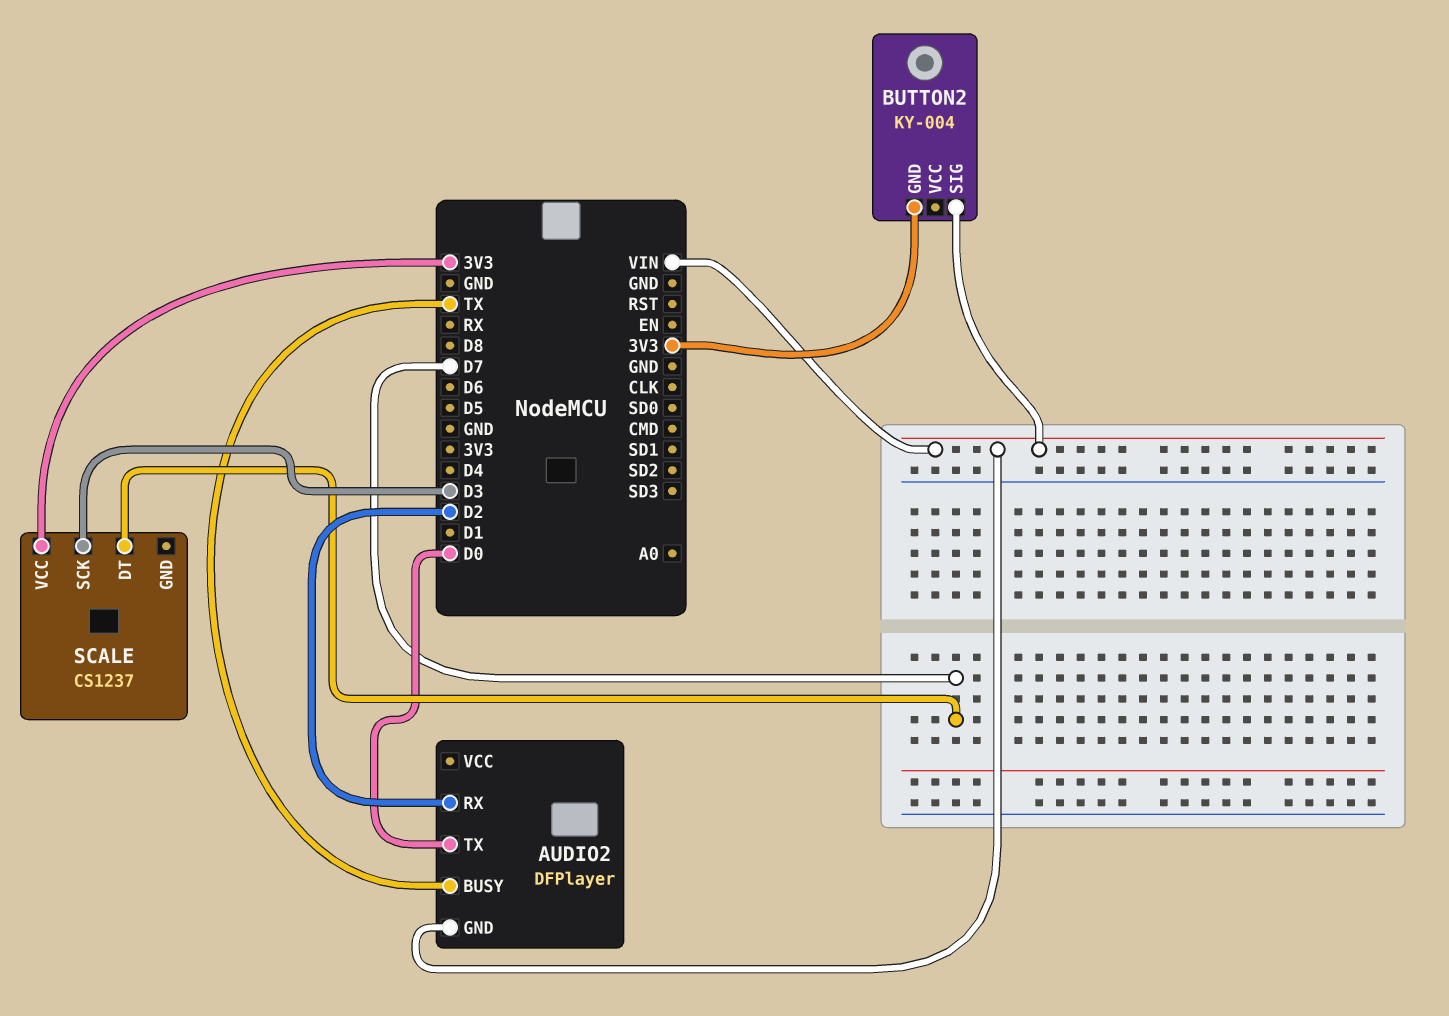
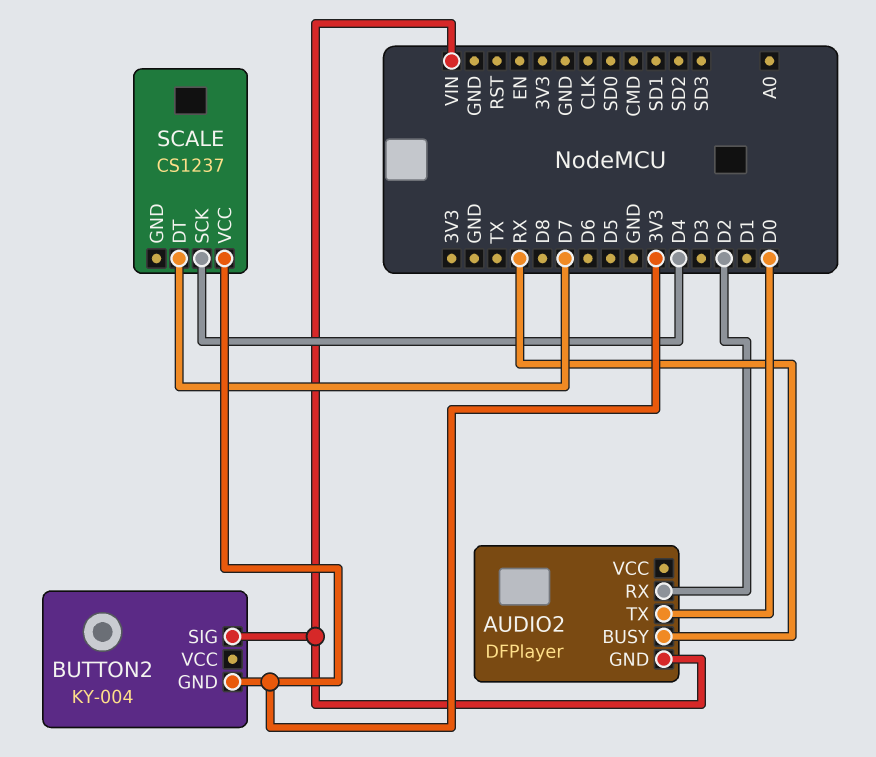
AUDIO2 pin BUSY: TX -> RX
SCALE pin SCK: D3 -> D4

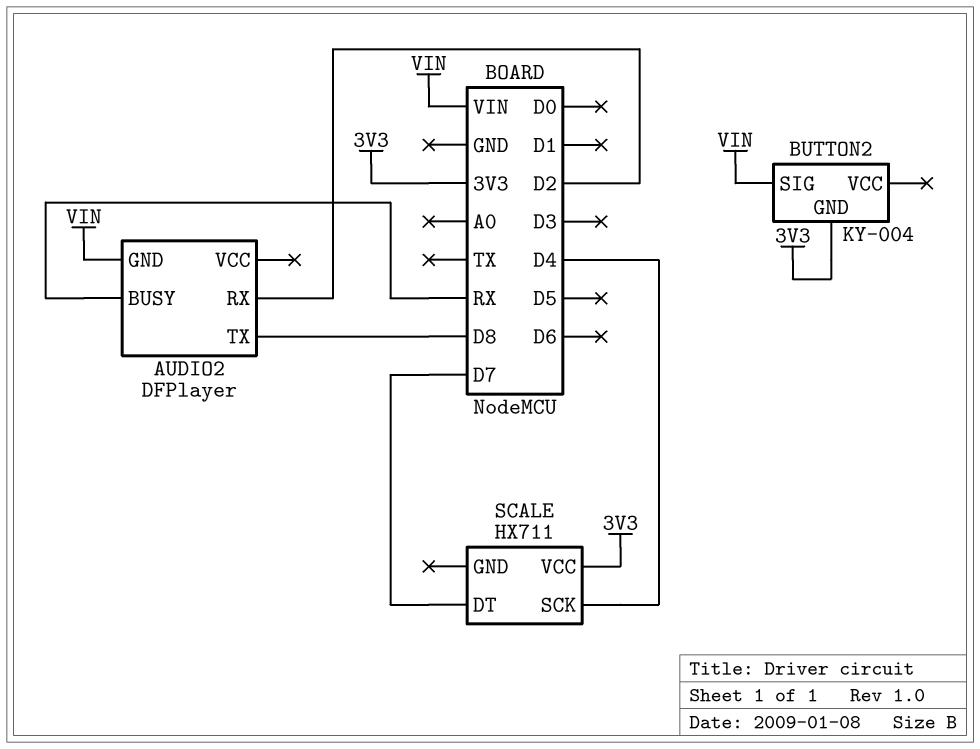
AUDIO2 pin TX: D0 -> D8
SCALE: CS1237 -> HX711

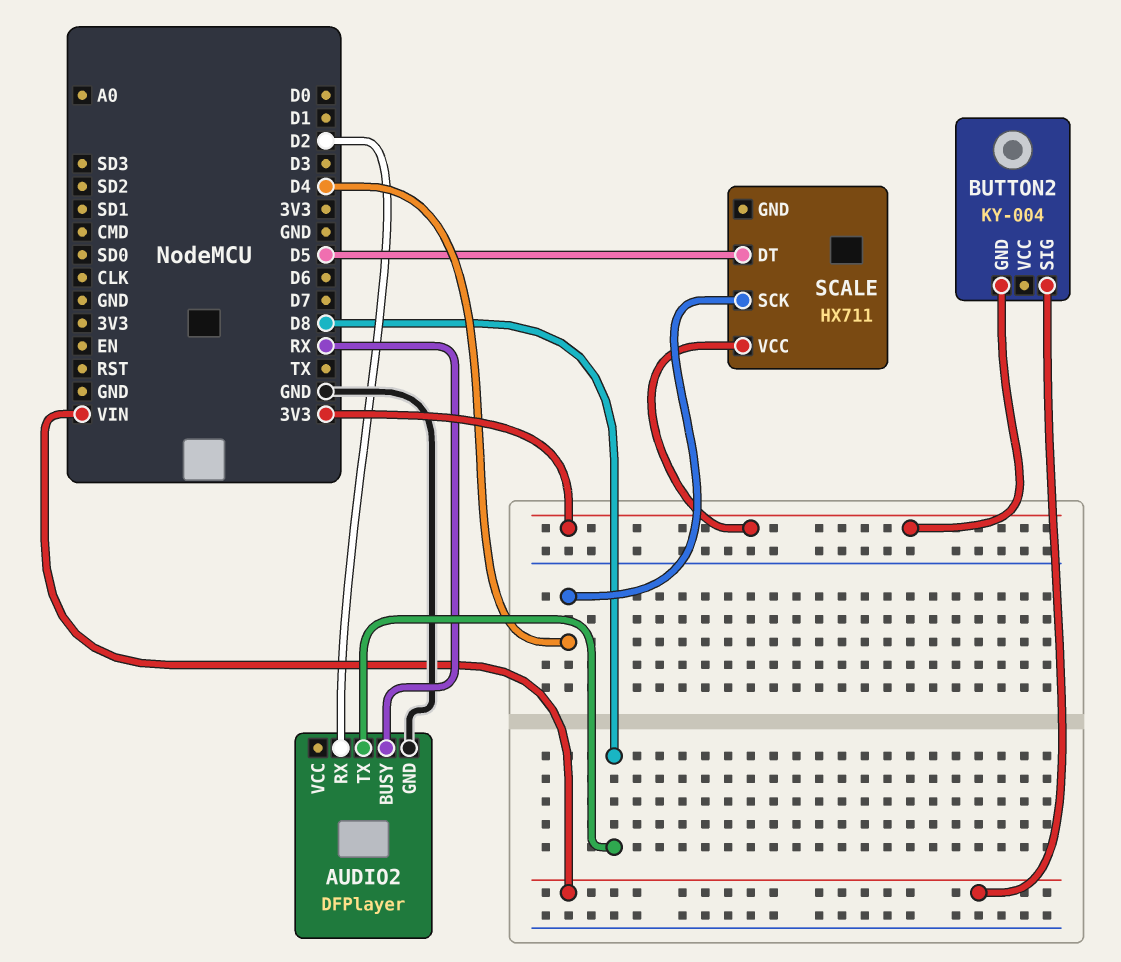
AUDIO2 pin GND: VIN -> GND
SCALE pin DT: D7 -> D5

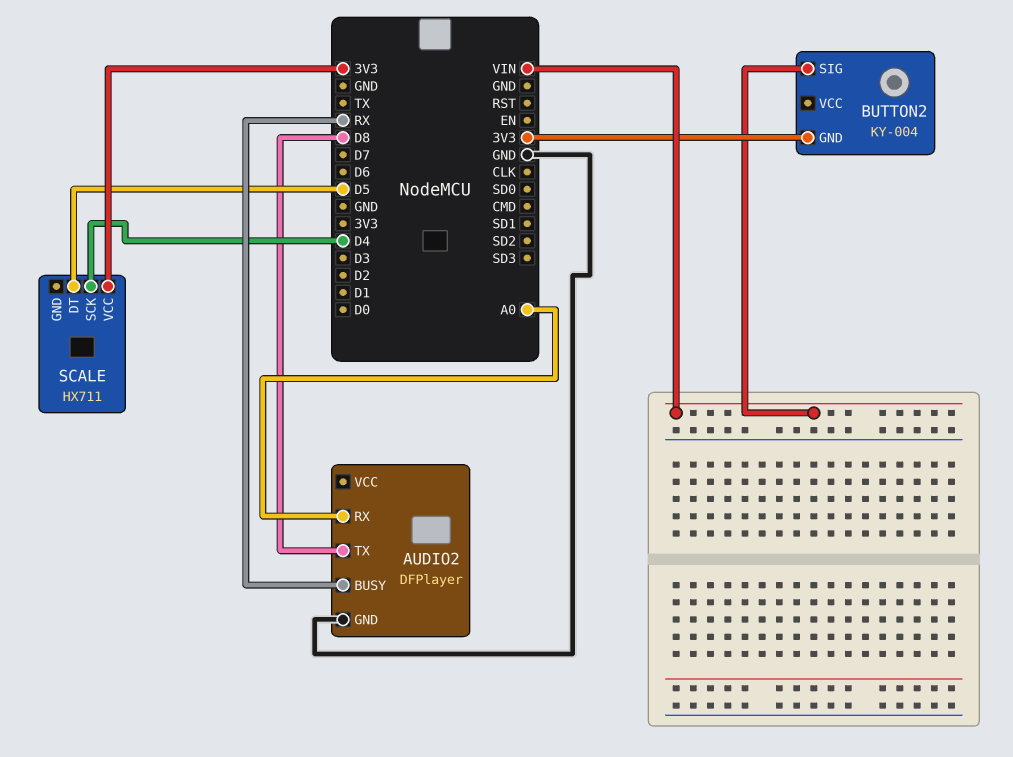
AUDIO2 pin RX: D2 -> A0

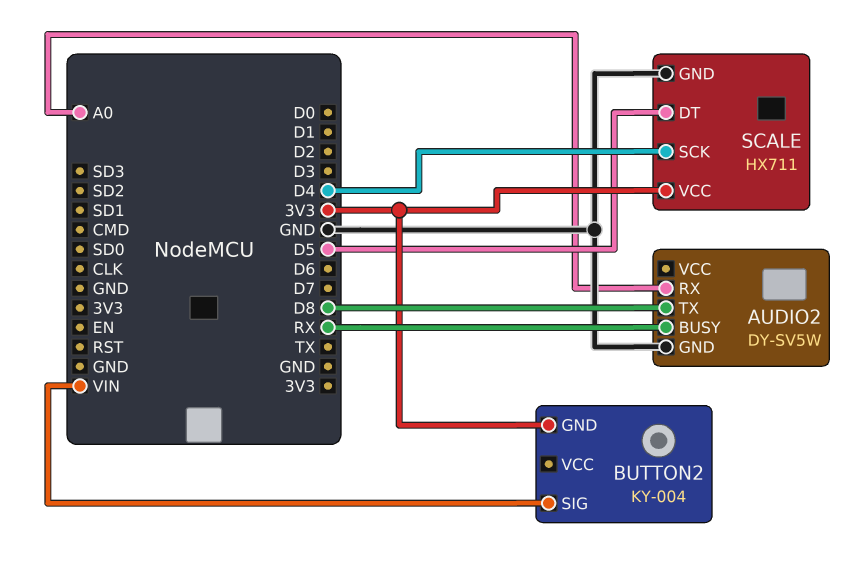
AUDIO2: DFPlayer -> DY-SV5W
SCALE pin GND: none -> GND

